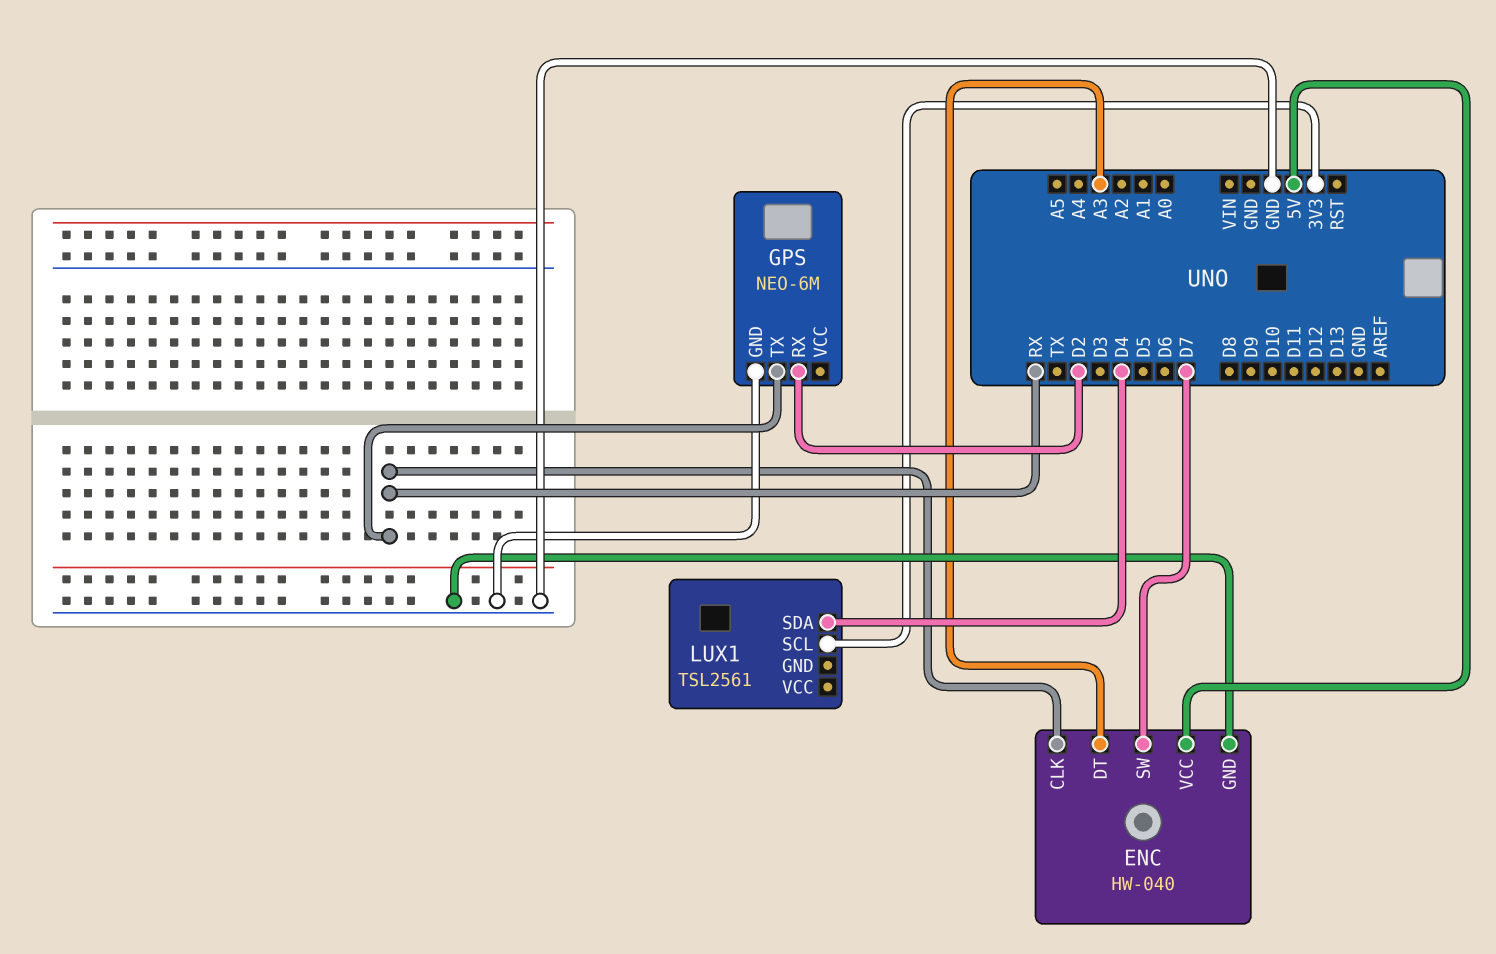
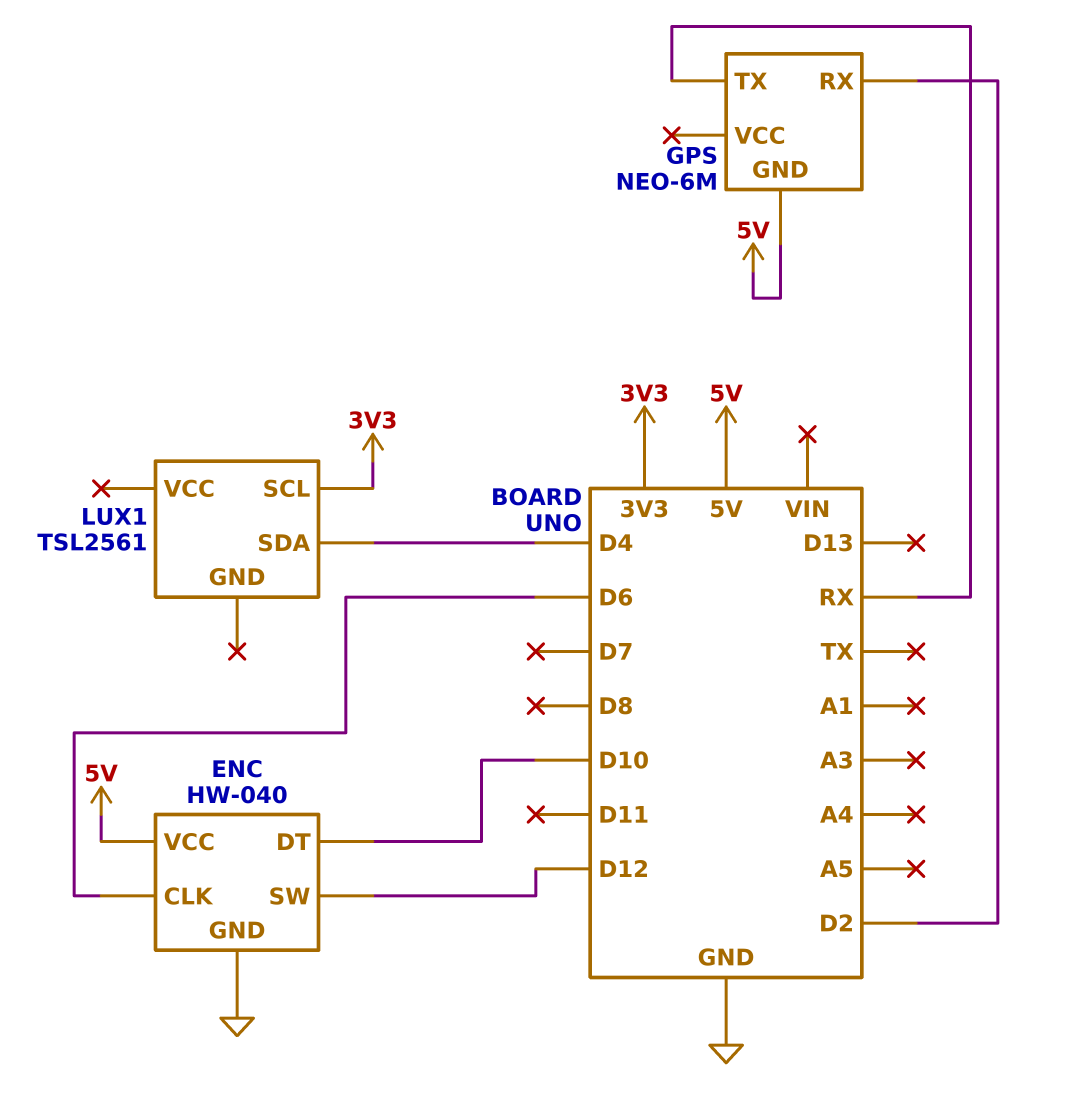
ENC pin CLK: RX -> D6
ENC pin DT: A3 -> D10
ENC pin SW: D7 -> D12
GPS pin GND: GND -> 5V

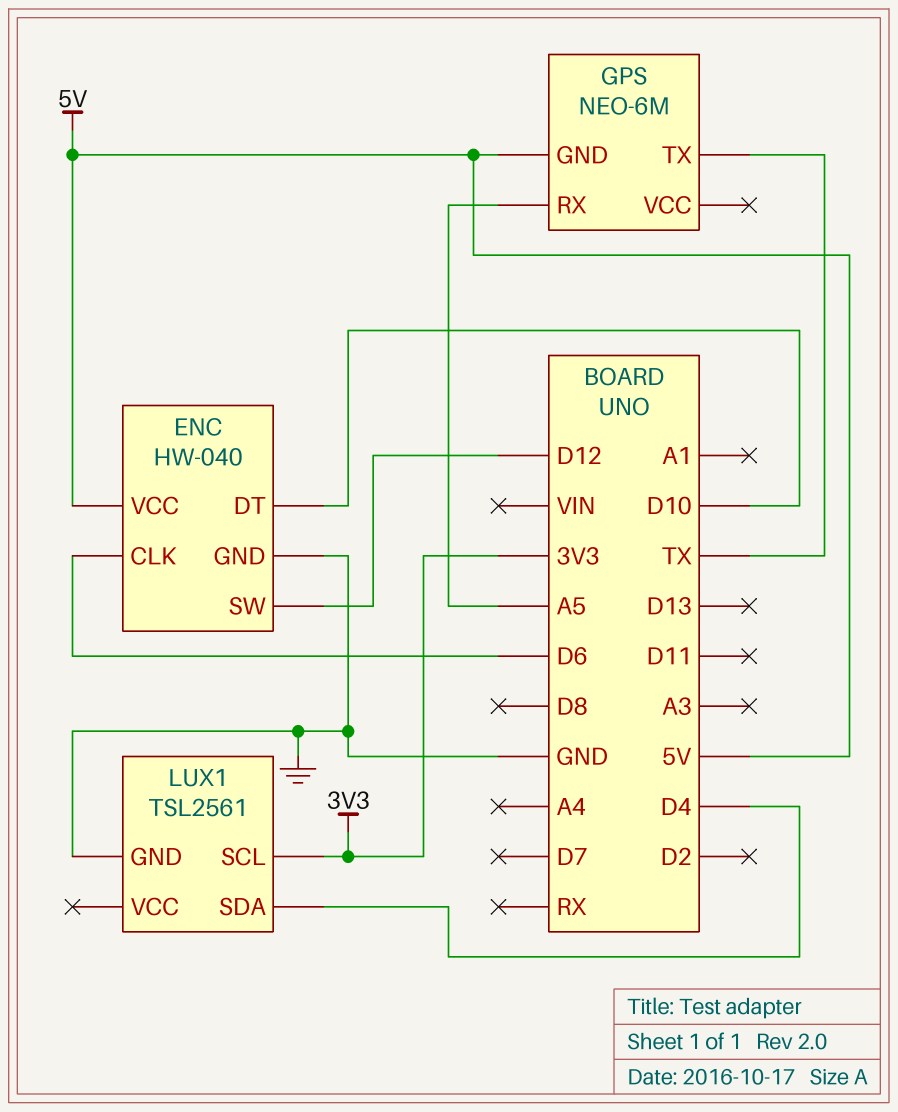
GPS pin RX: D2 -> A5
GPS pin TX: RX -> TX
LUX1 pin GND: none -> GND

